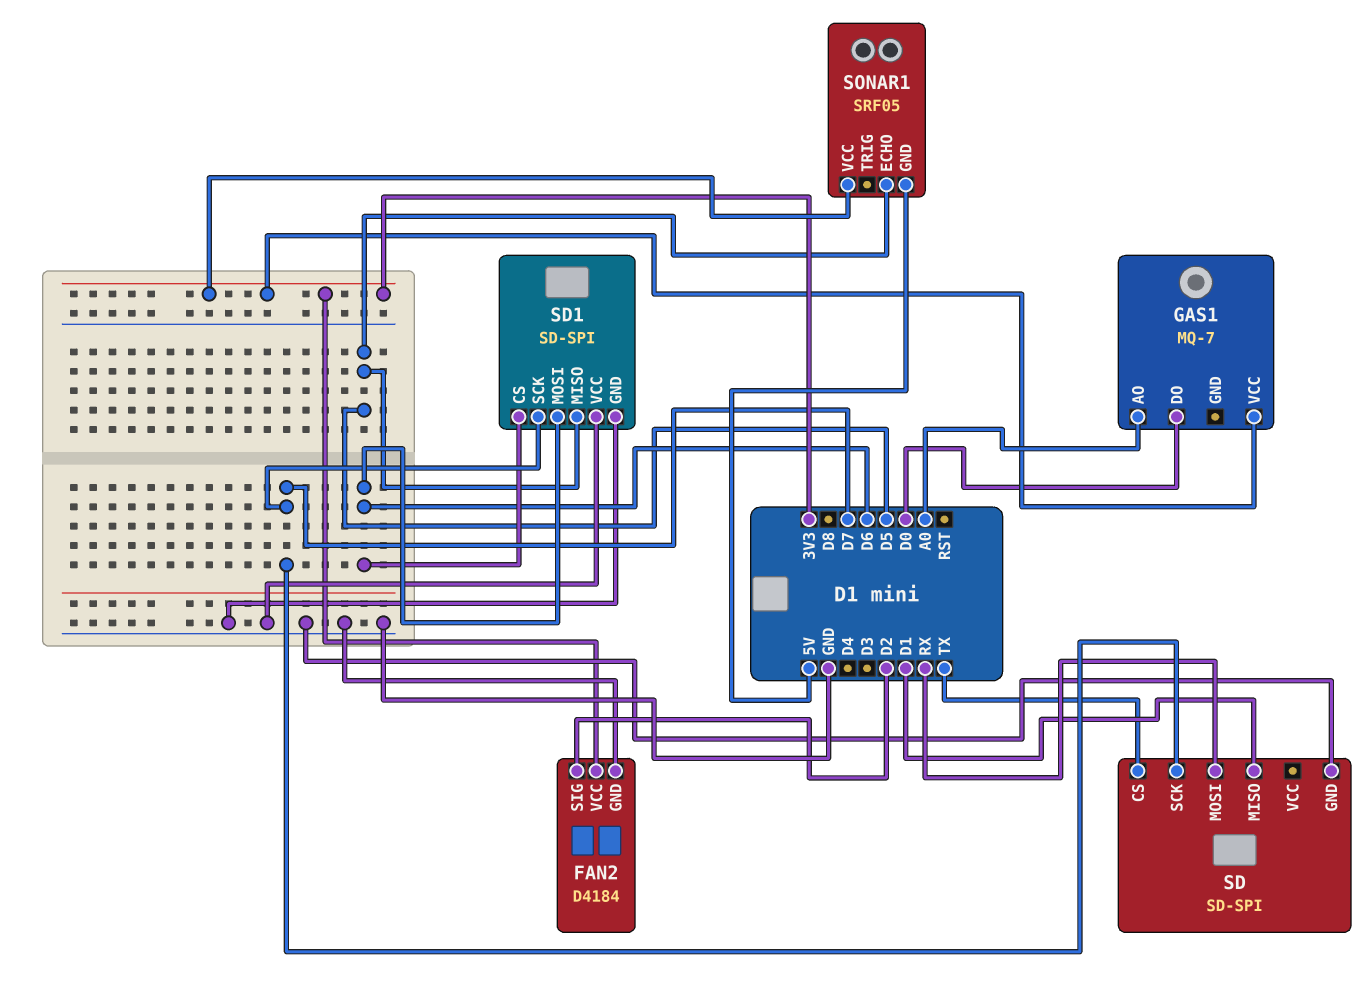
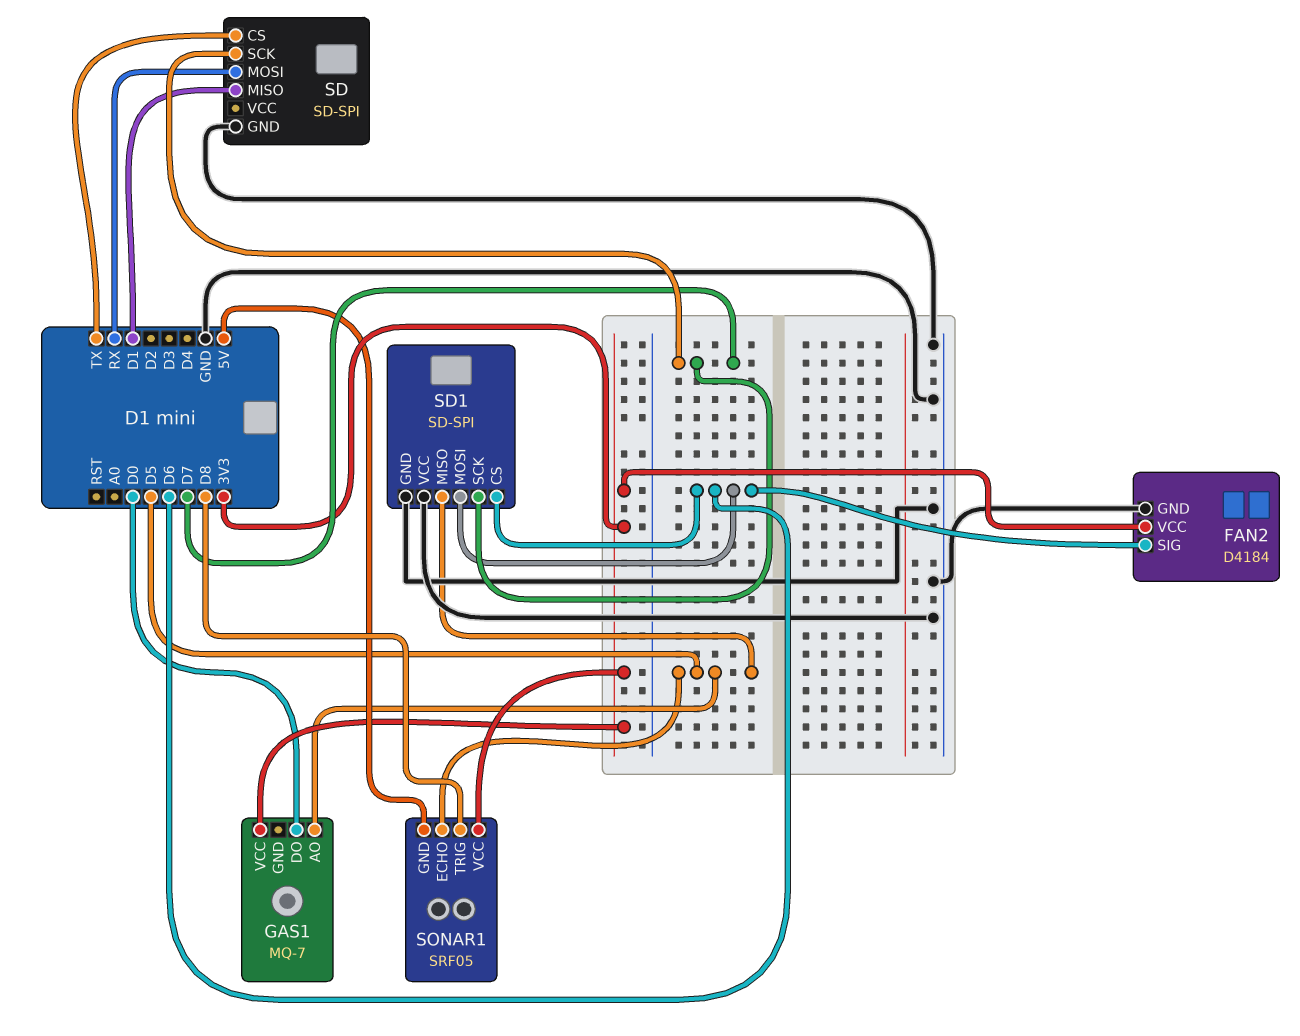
FAN2 pin SIG: D2 -> D6
GAS1 pin AO: A0 -> D5
SONAR1 pin TRIG: none -> D8

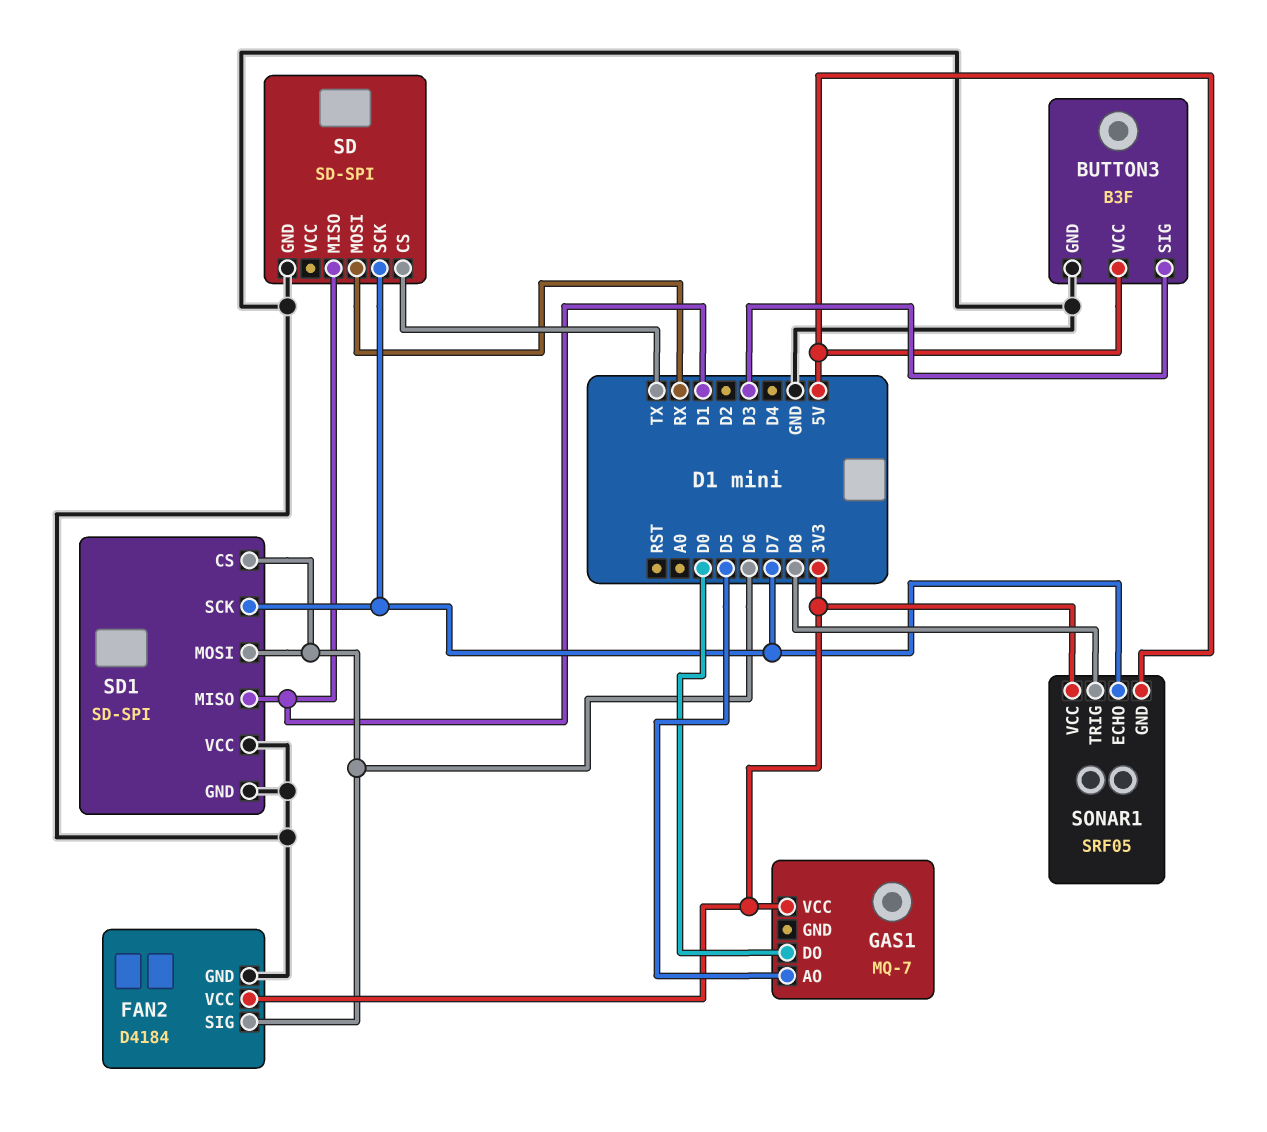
BUTTON3: none -> B3F
BUTTON3 pin GND: none -> GND
BUTTON3 pin SIG: none -> D3
BUTTON3 pin VCC: none -> 5V
SD1 pin MISO: D5 -> D1
SONAR1 pin ECHO: D5 -> D7

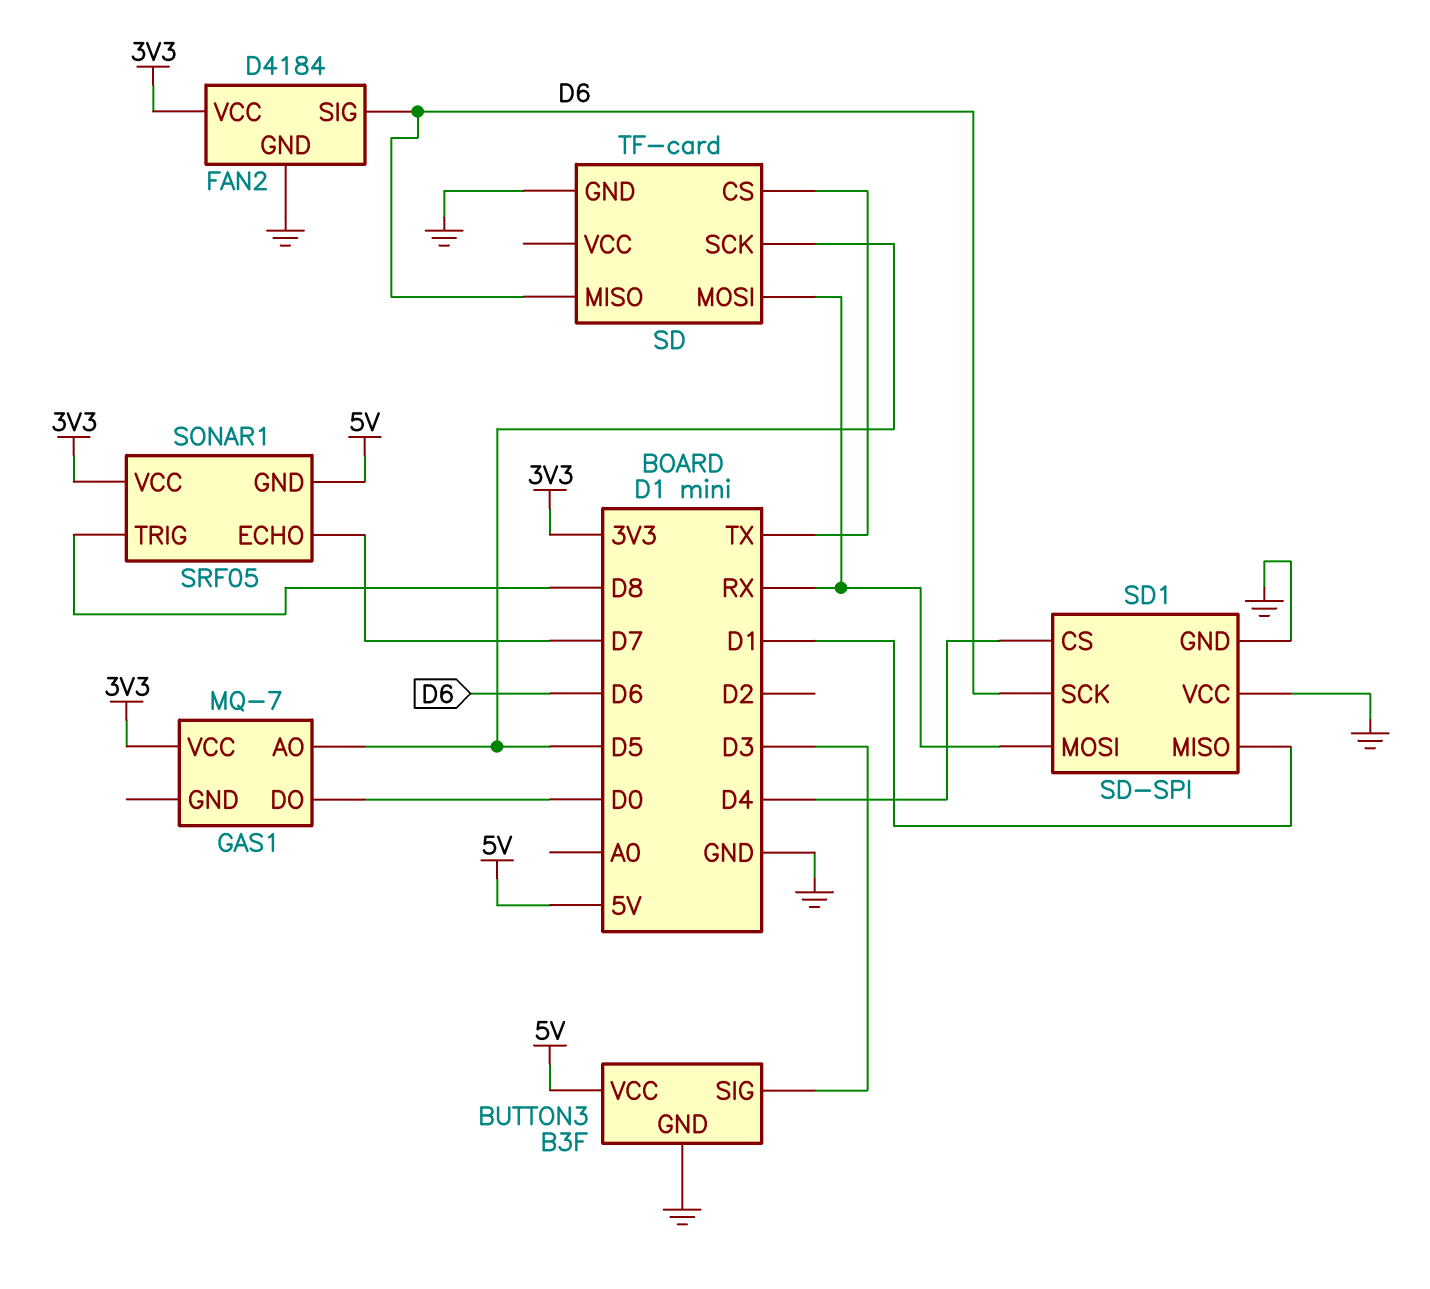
SD: SD-SPI -> TF-card
SD pin MISO: D1 -> D6
SD pin SCK: D7 -> D5
SD1 pin CS: D6 -> D4
SD1 pin MOSI: D6 -> RX
SD1 pin SCK: D7 -> D6

